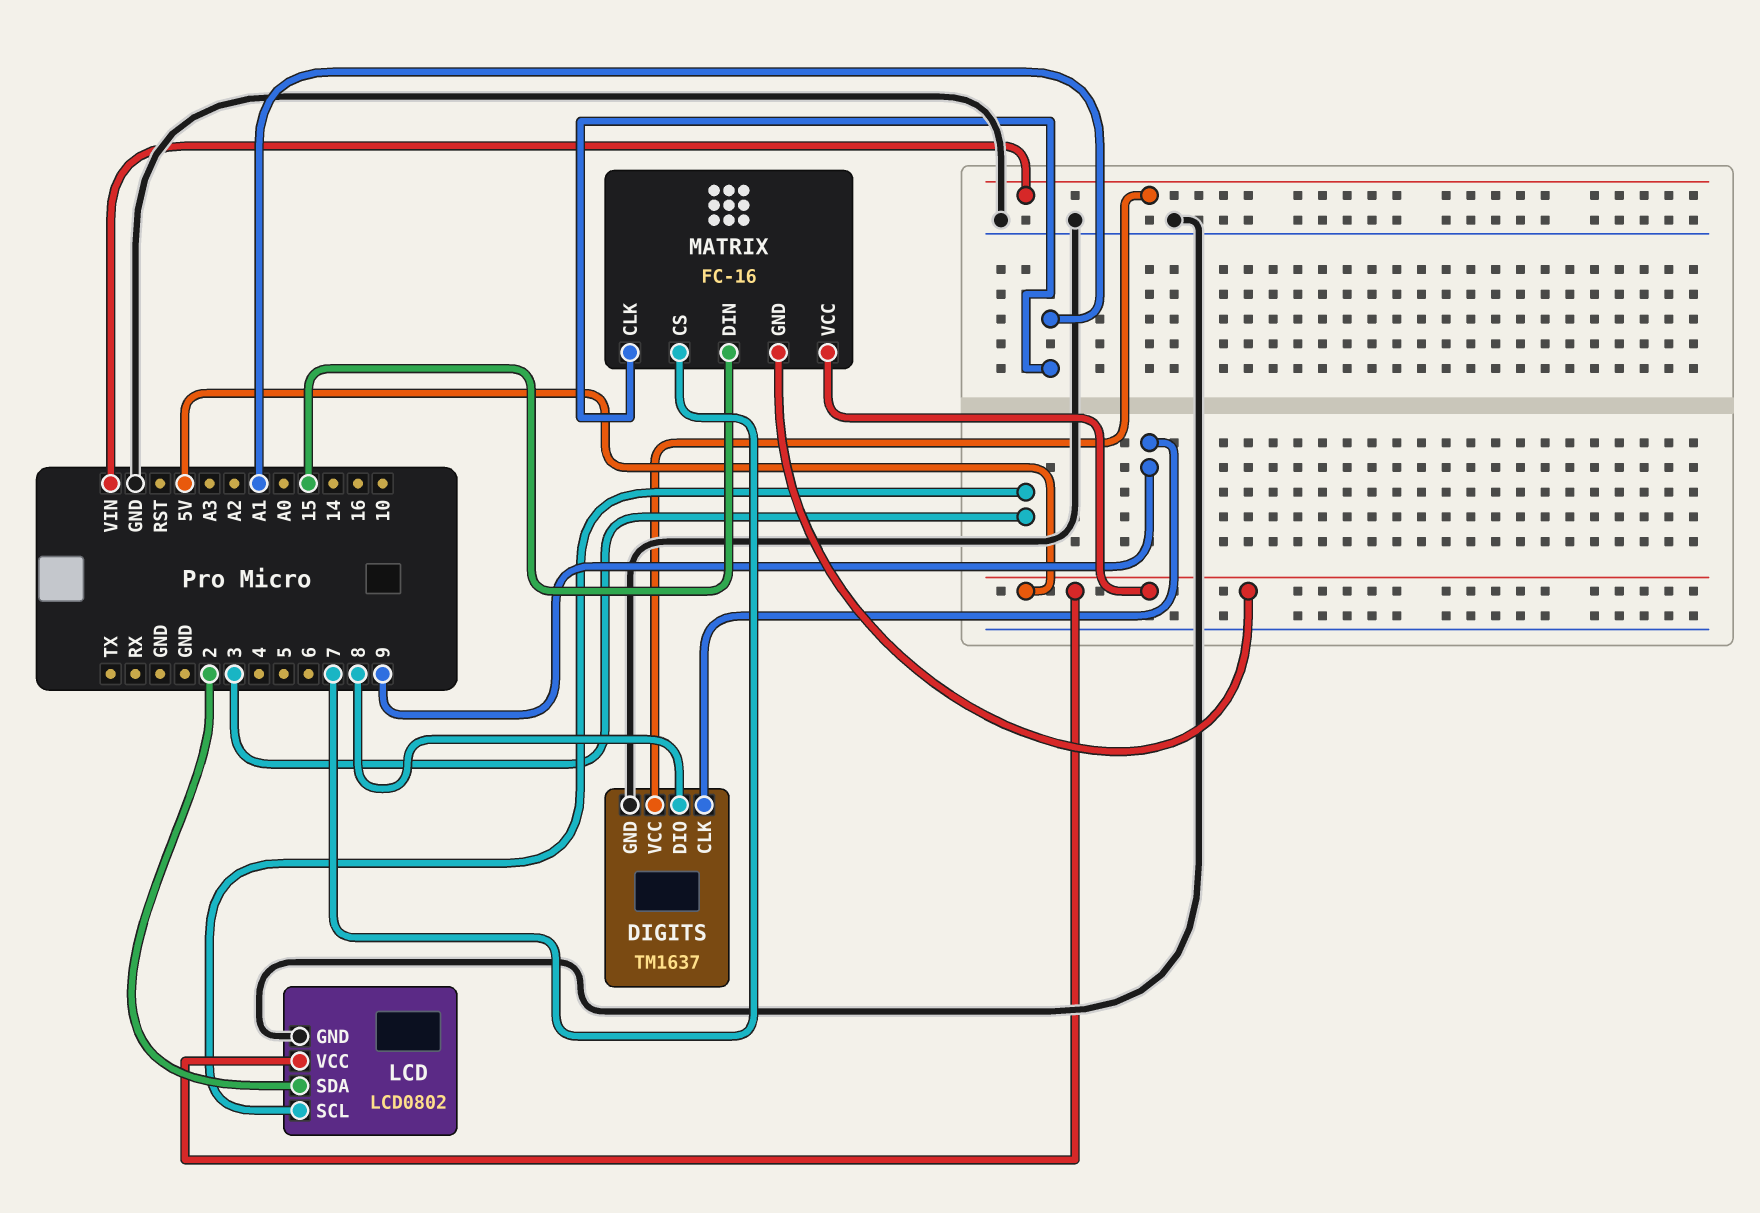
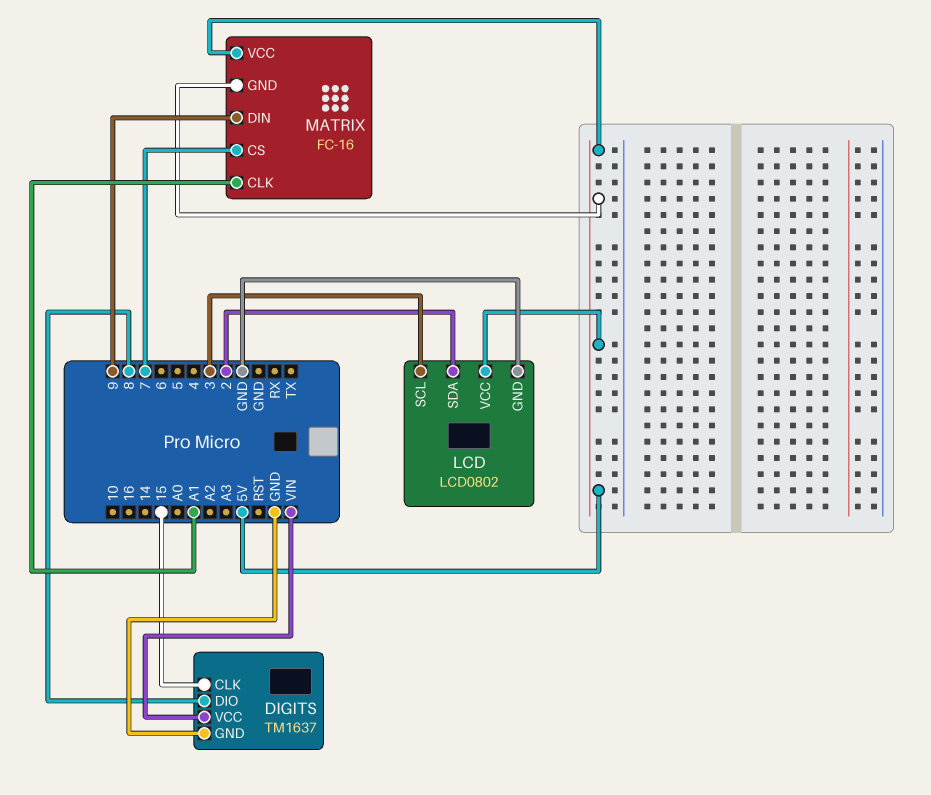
DIGITS pin CLK: 9 -> 15
MATRIX pin DIN: 15 -> 9

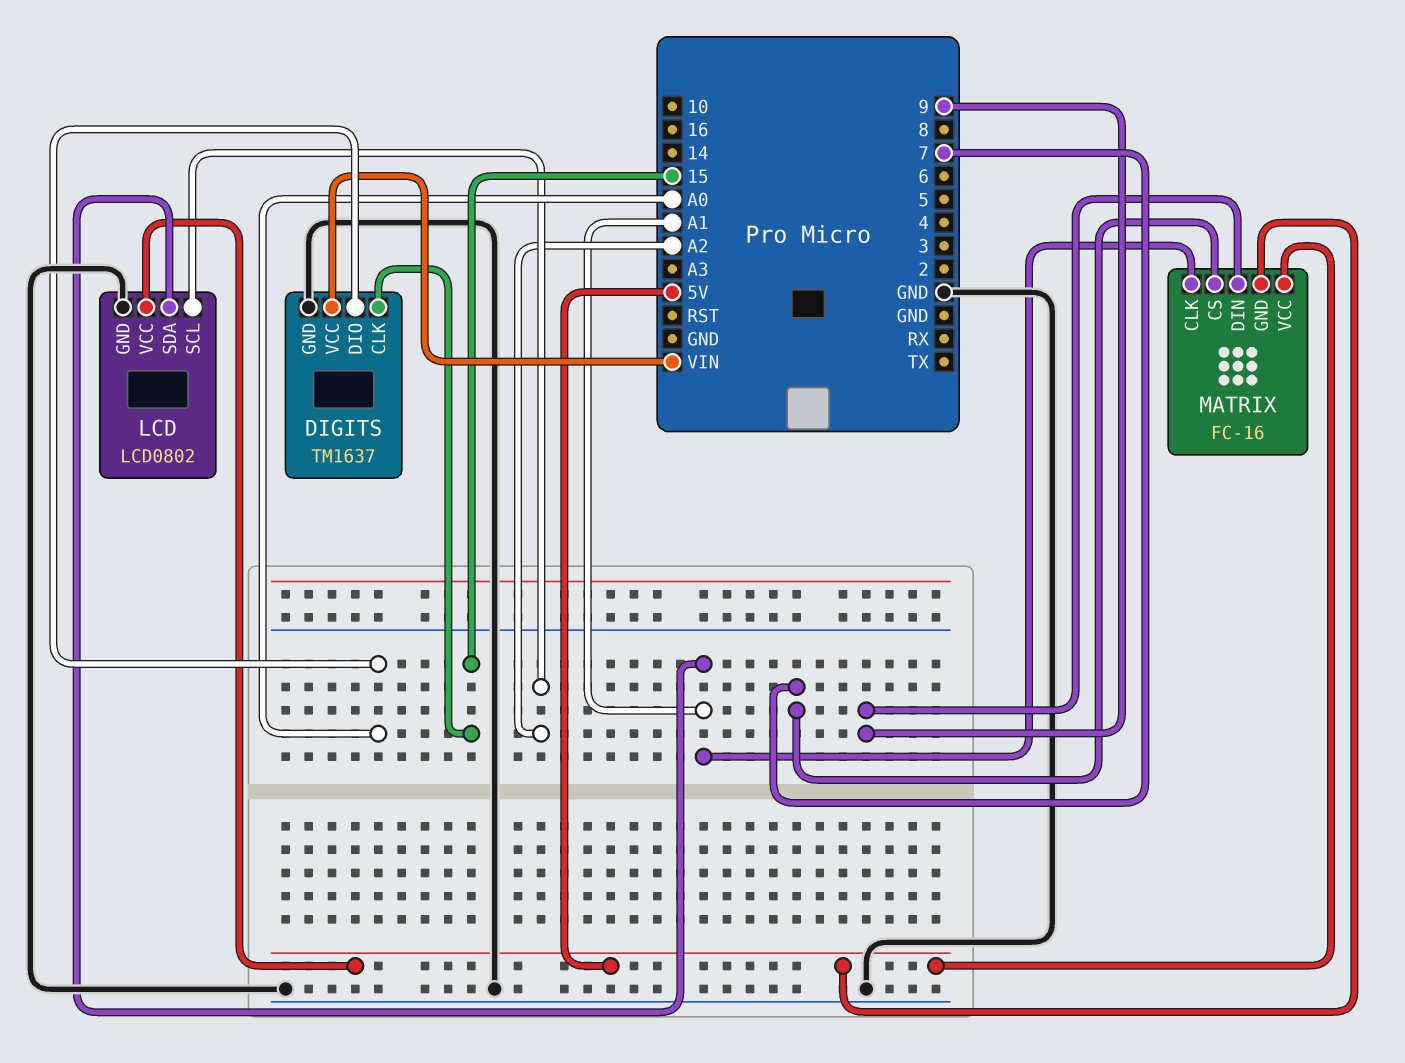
DIGITS pin DIO: 8 -> A0
LCD pin SCL: 3 -> A2
LCD pin SDA: 2 -> A1

